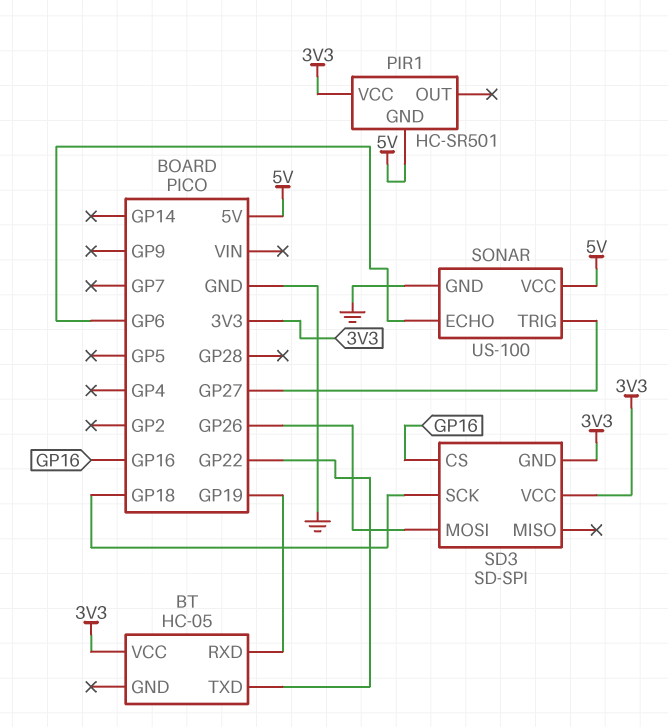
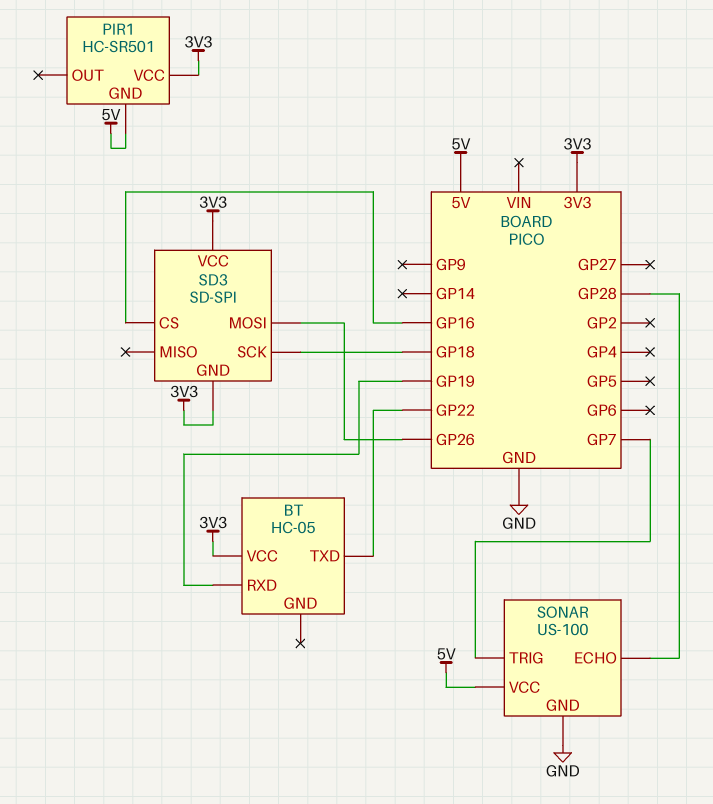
SONAR pin ECHO: GP6 -> GP28
SONAR pin TRIG: GP27 -> GP7

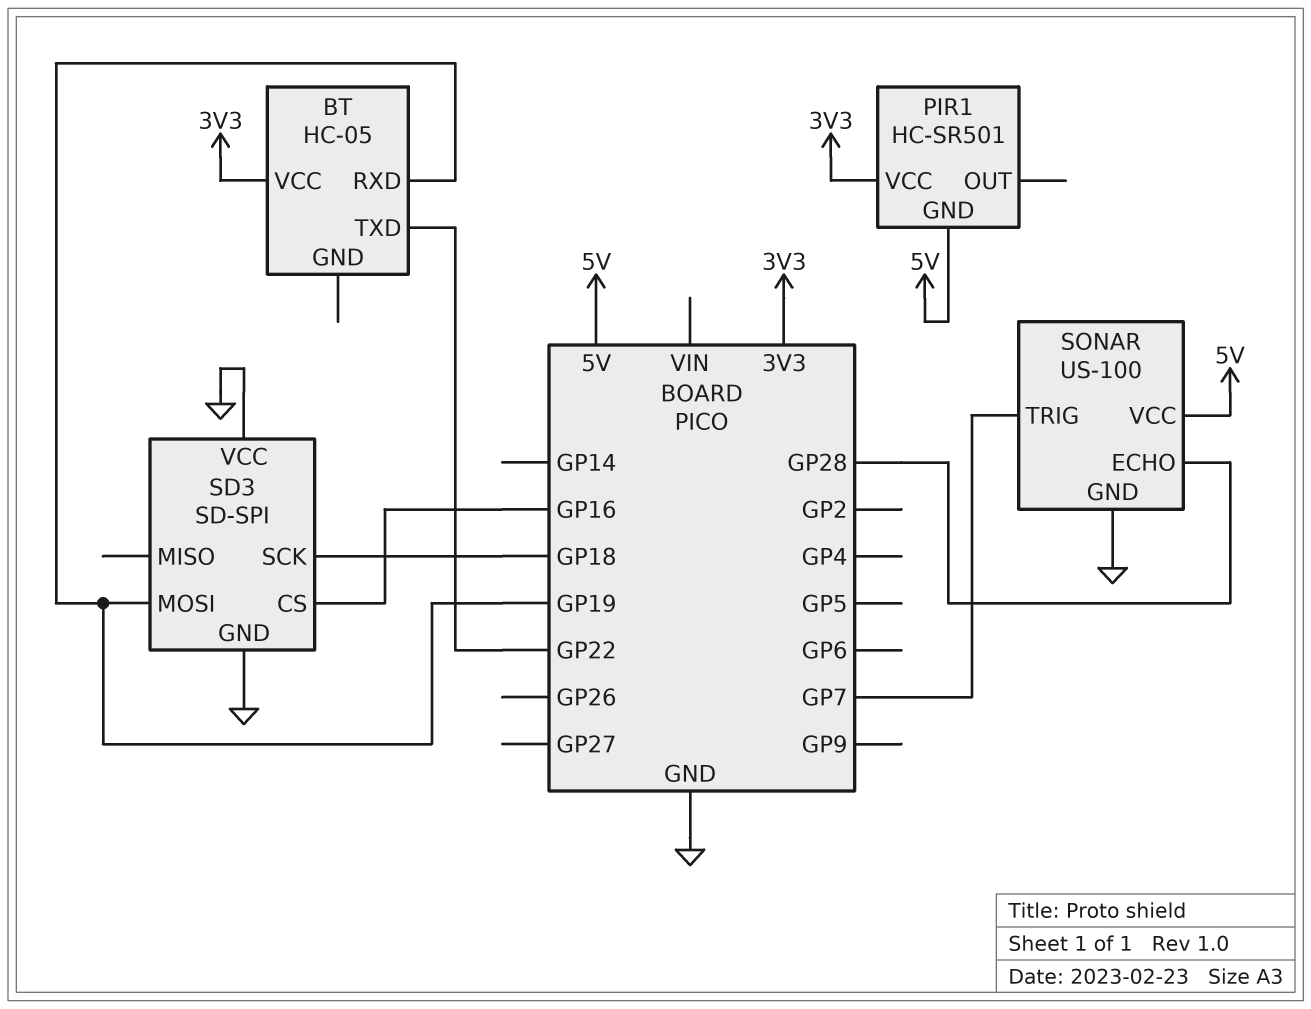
SD3 pin GND: 3V3 -> GND
SD3 pin MOSI: GP26 -> GP19
SD3 pin VCC: 3V3 -> GND

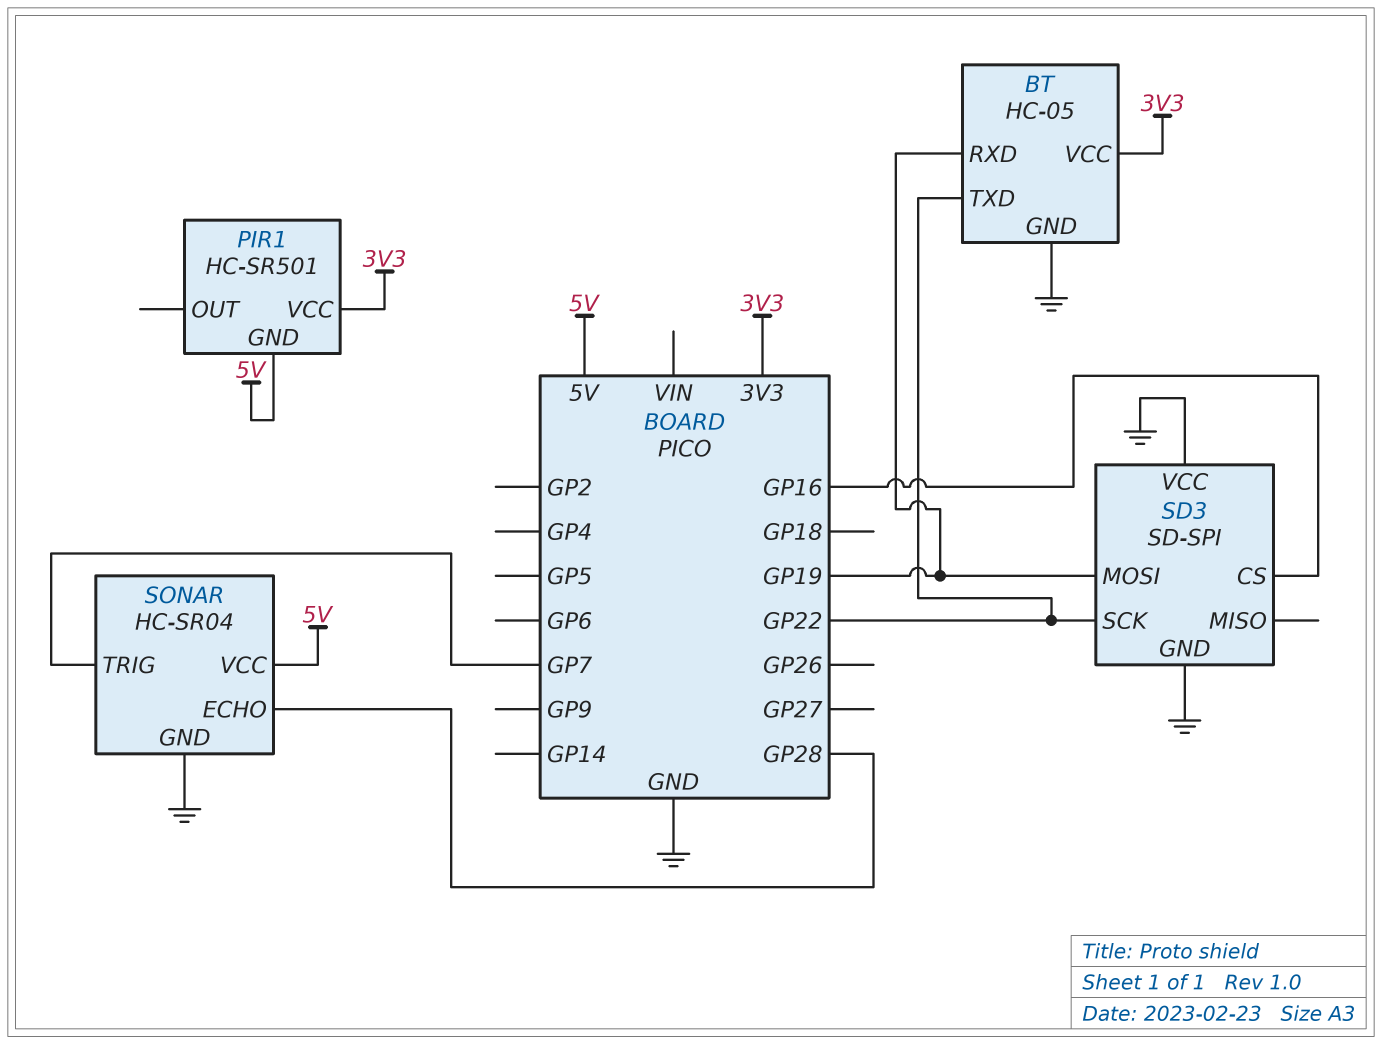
BT pin GND: none -> GND
SD3 pin SCK: GP18 -> GP22
SONAR: US-100 -> HC-SR04

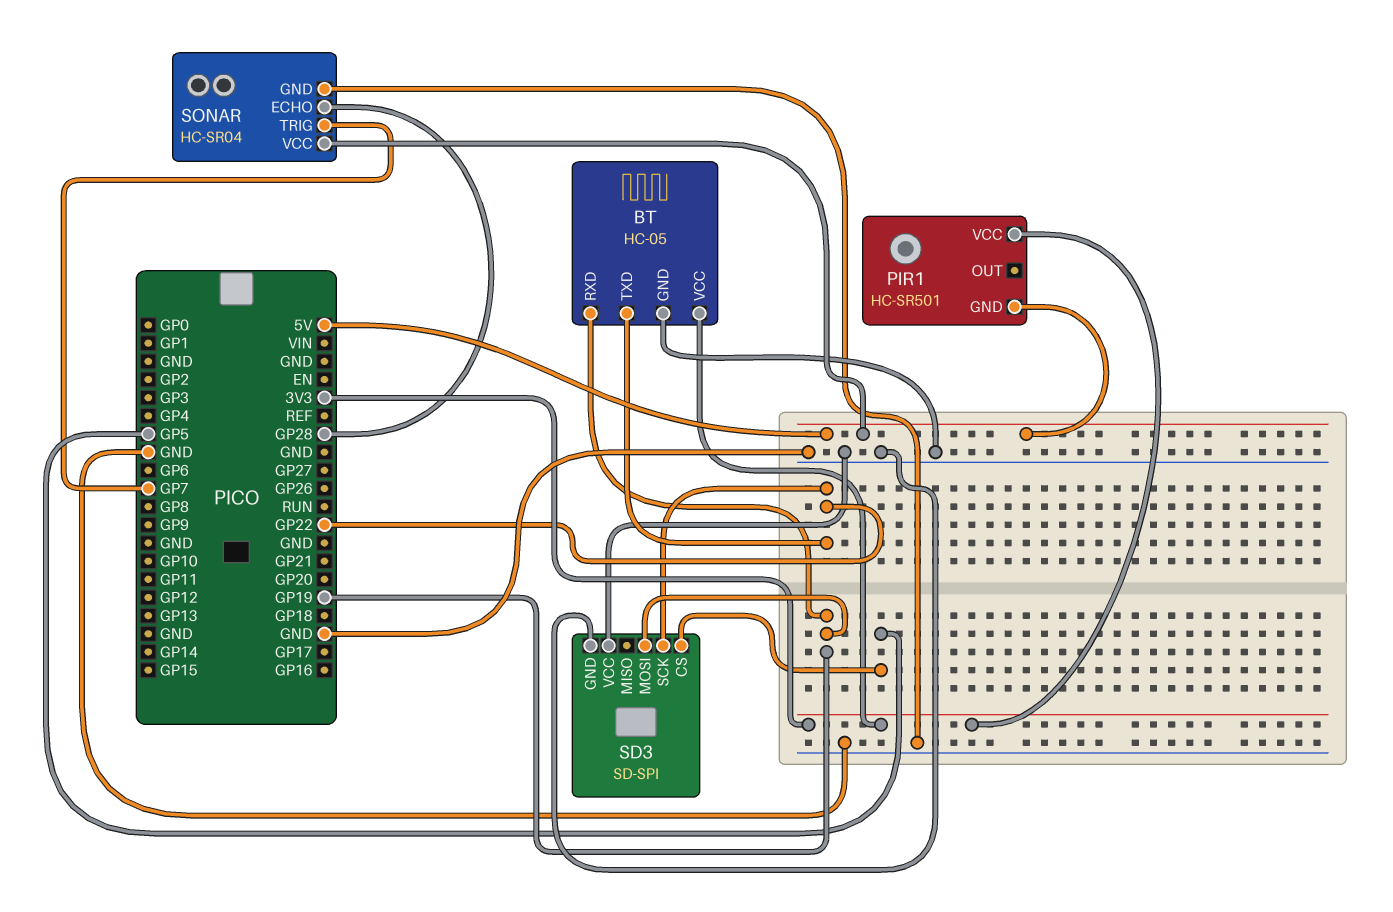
SD3 pin CS: GP16 -> GP5

